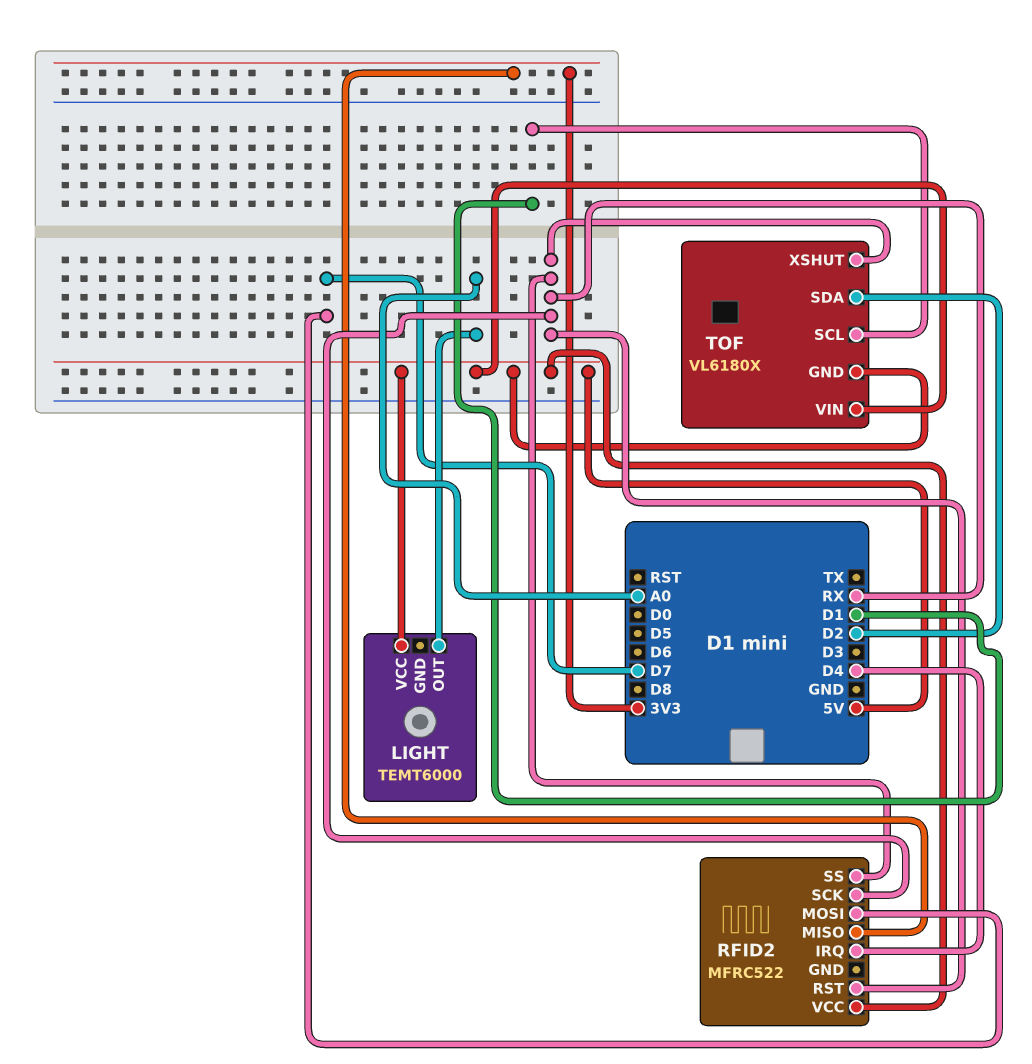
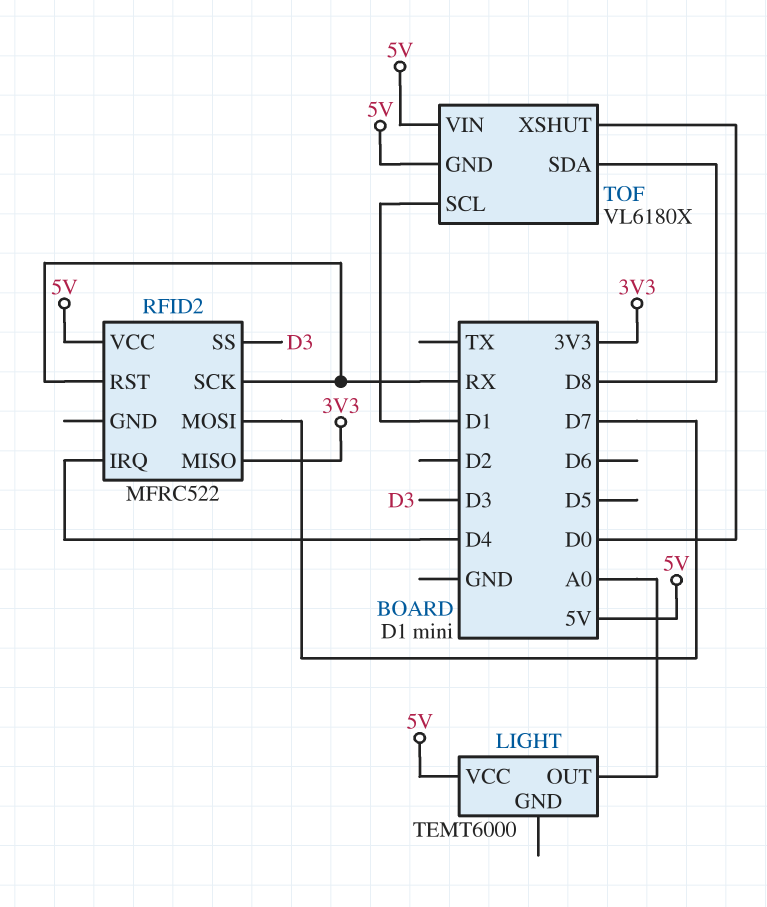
RFID2 pin SS: RX -> D3
TOF pin SDA: D2 -> D8
TOF pin XSHUT: RX -> D0

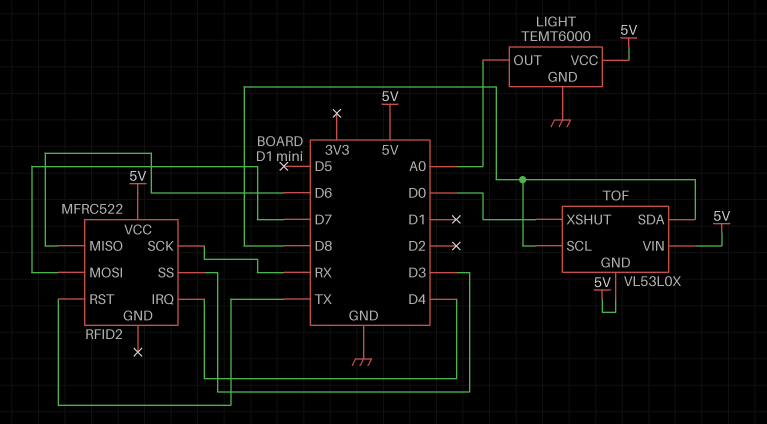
LIGHT pin GND: none -> GND
RFID2 pin MISO: 3V3 -> D6
RFID2 pin RST: RX -> TX
TOF: VL6180X -> VL53L0X
TOF pin SCL: D1 -> D8

